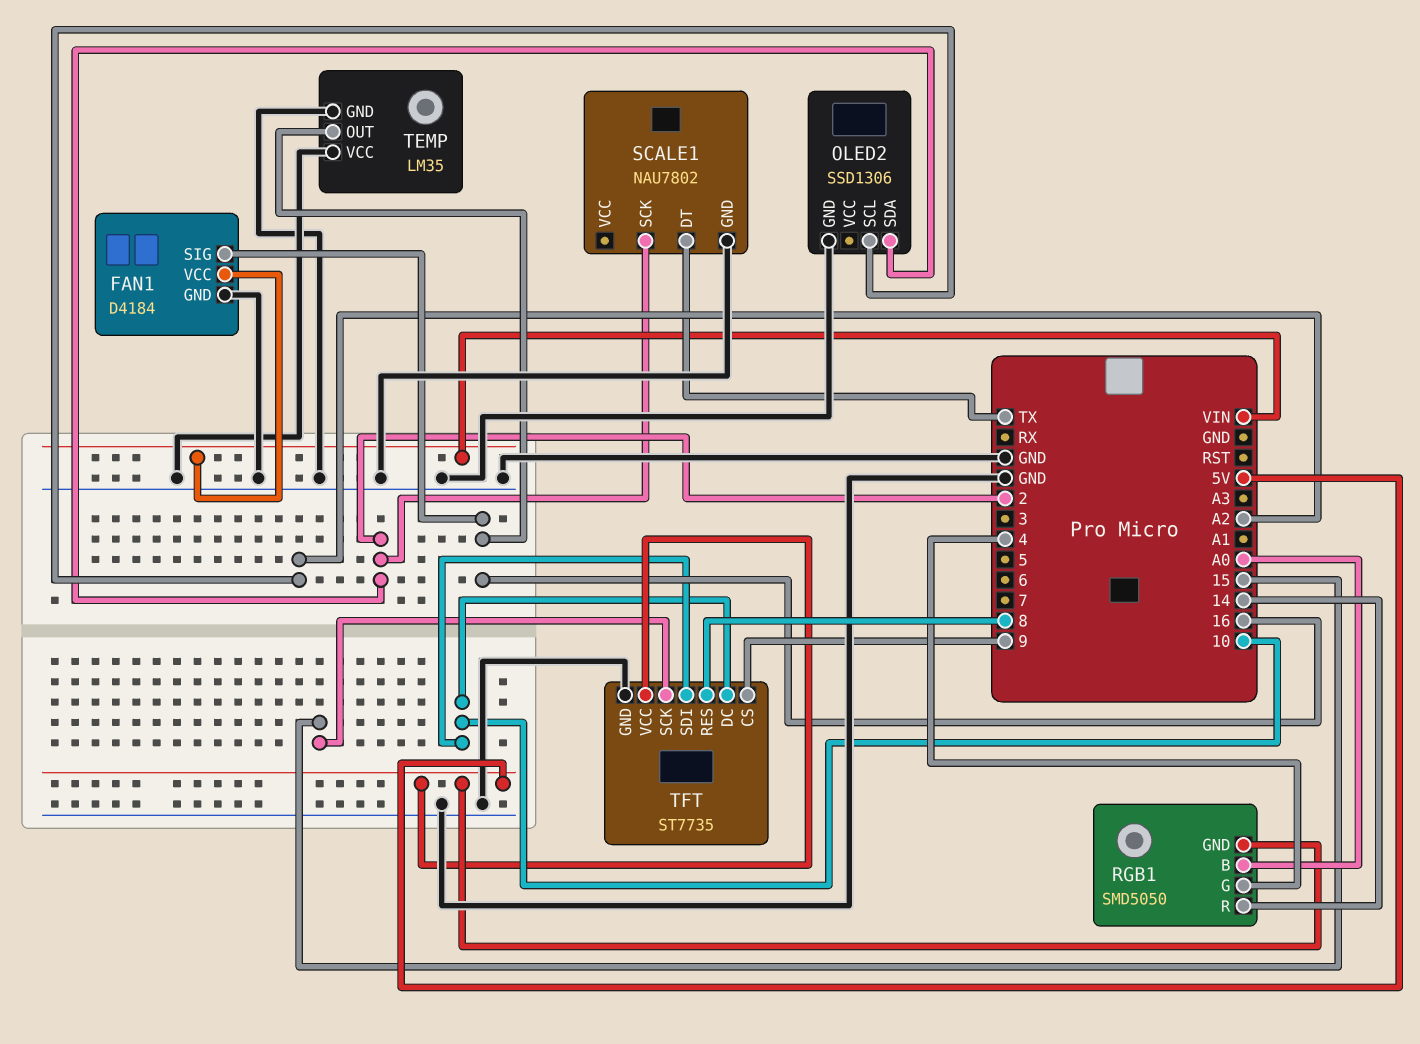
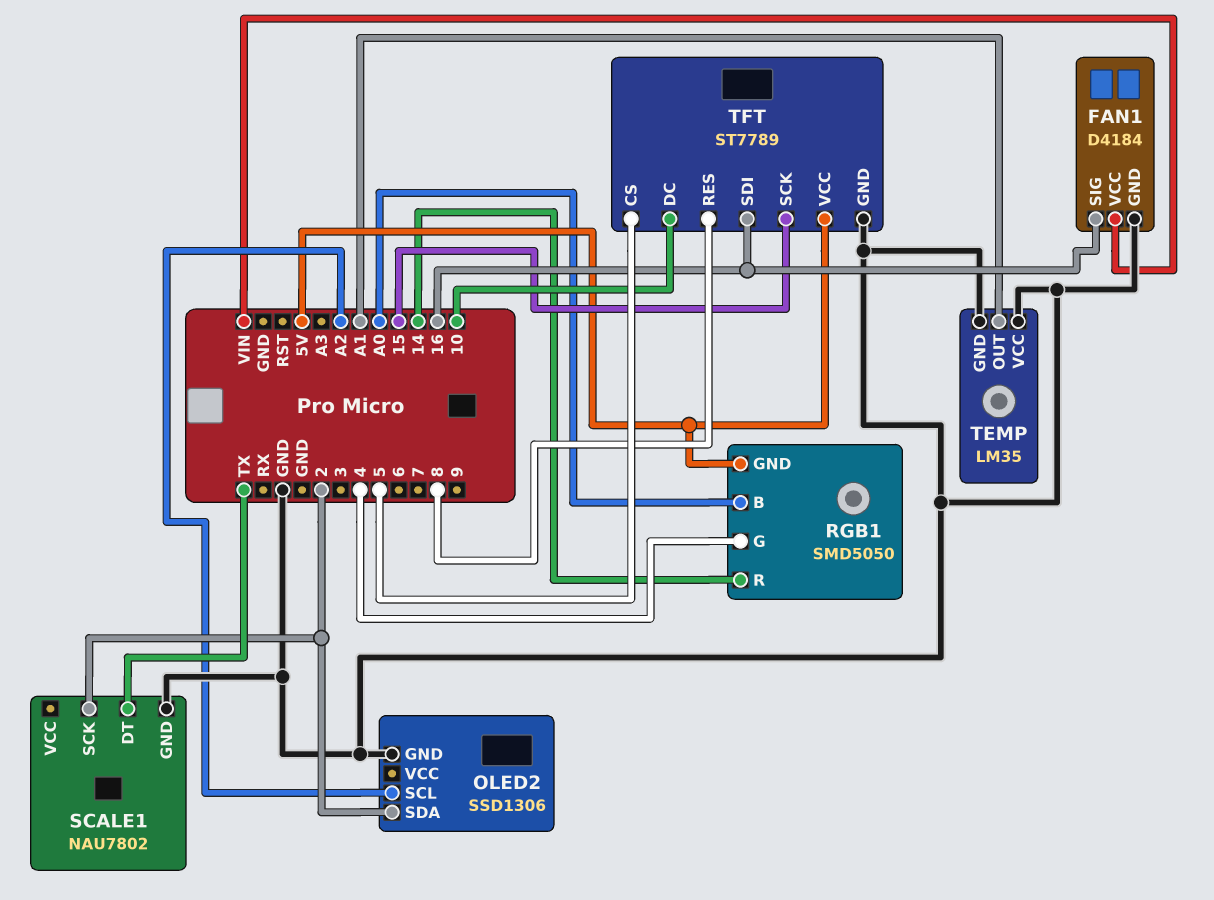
TEMP pin OUT: 16 -> A1
TFT: ST7735 -> ST7789
TFT pin CS: 9 -> 5
TFT pin SDI: 10 -> 16

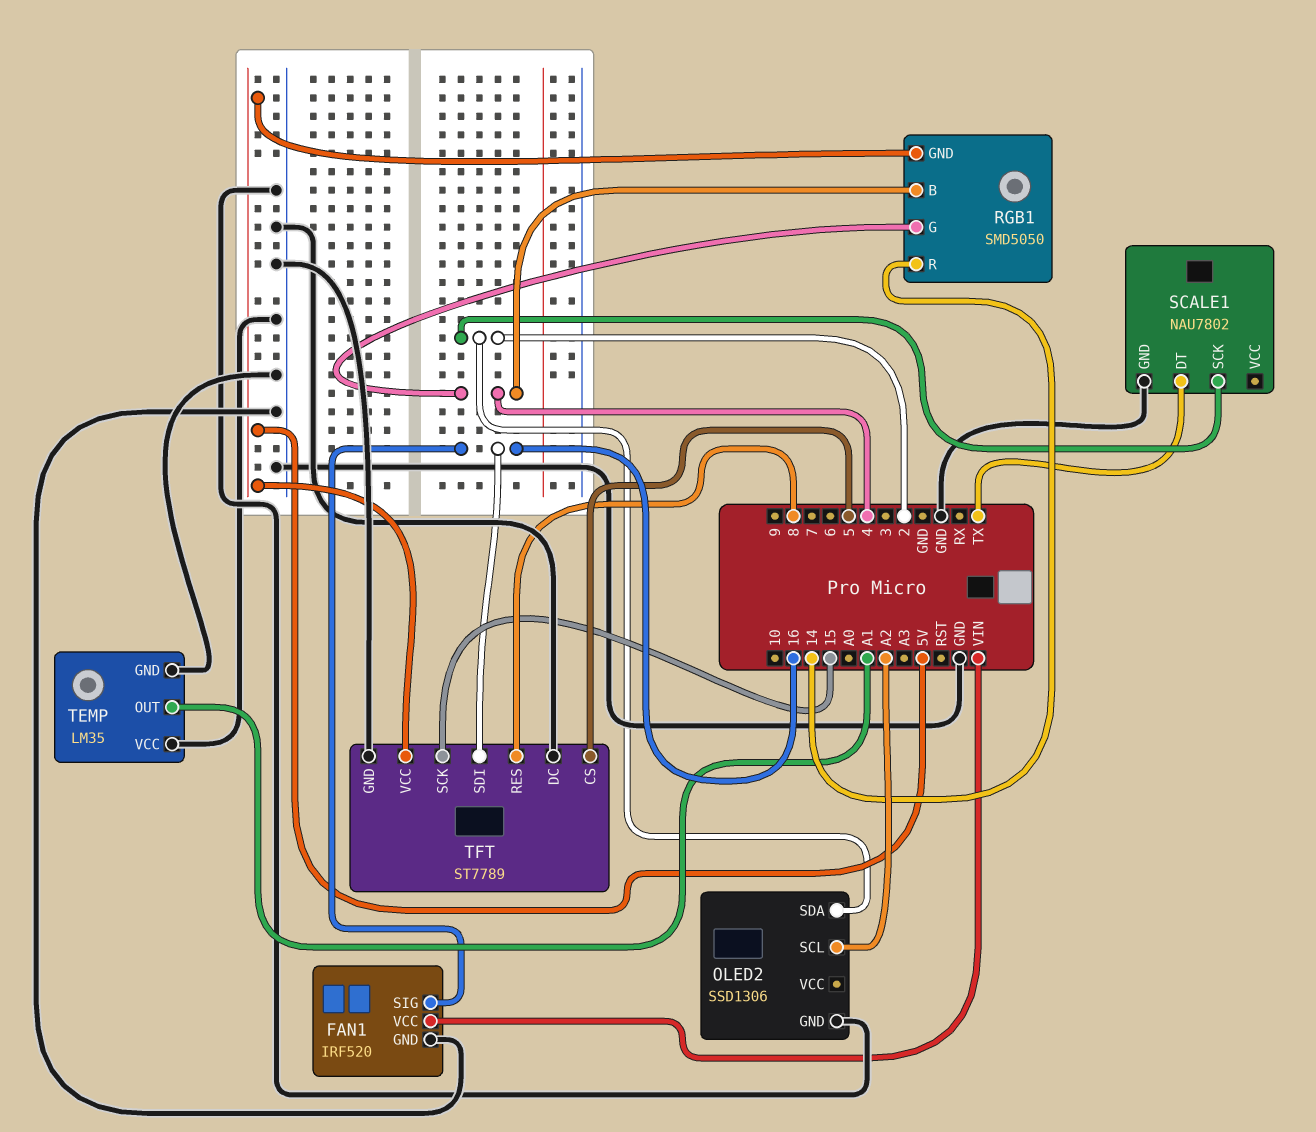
FAN1: D4184 -> IRF520
RGB1 pin B: A0 -> 4
TFT pin DC: 10 -> GND

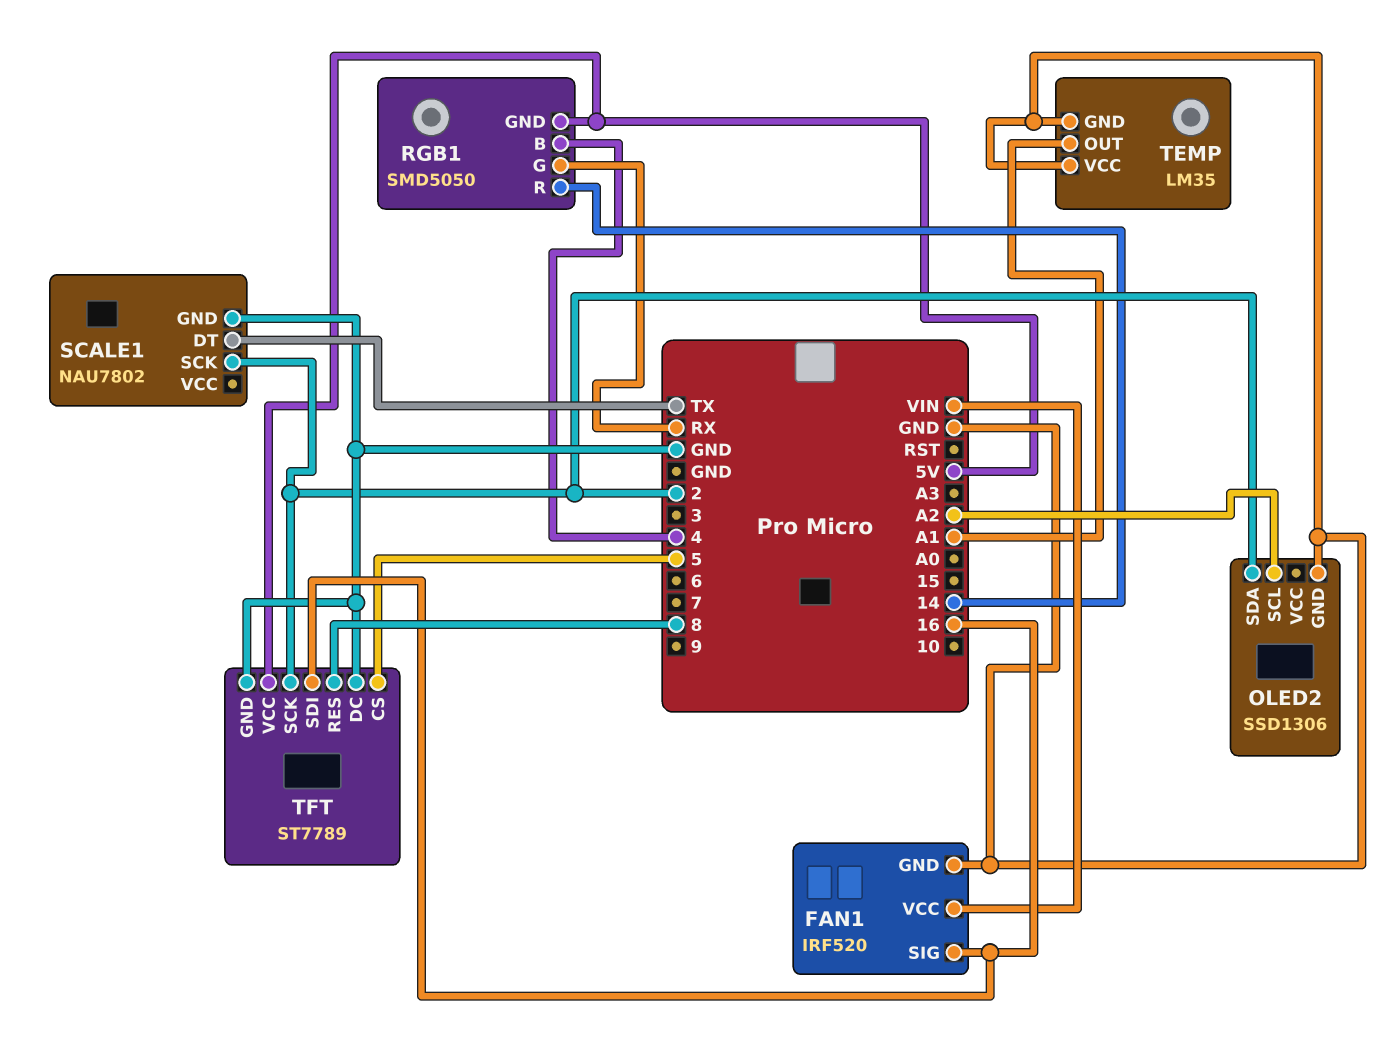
RGB1 pin G: 4 -> RX
TFT pin SCK: 15 -> 2

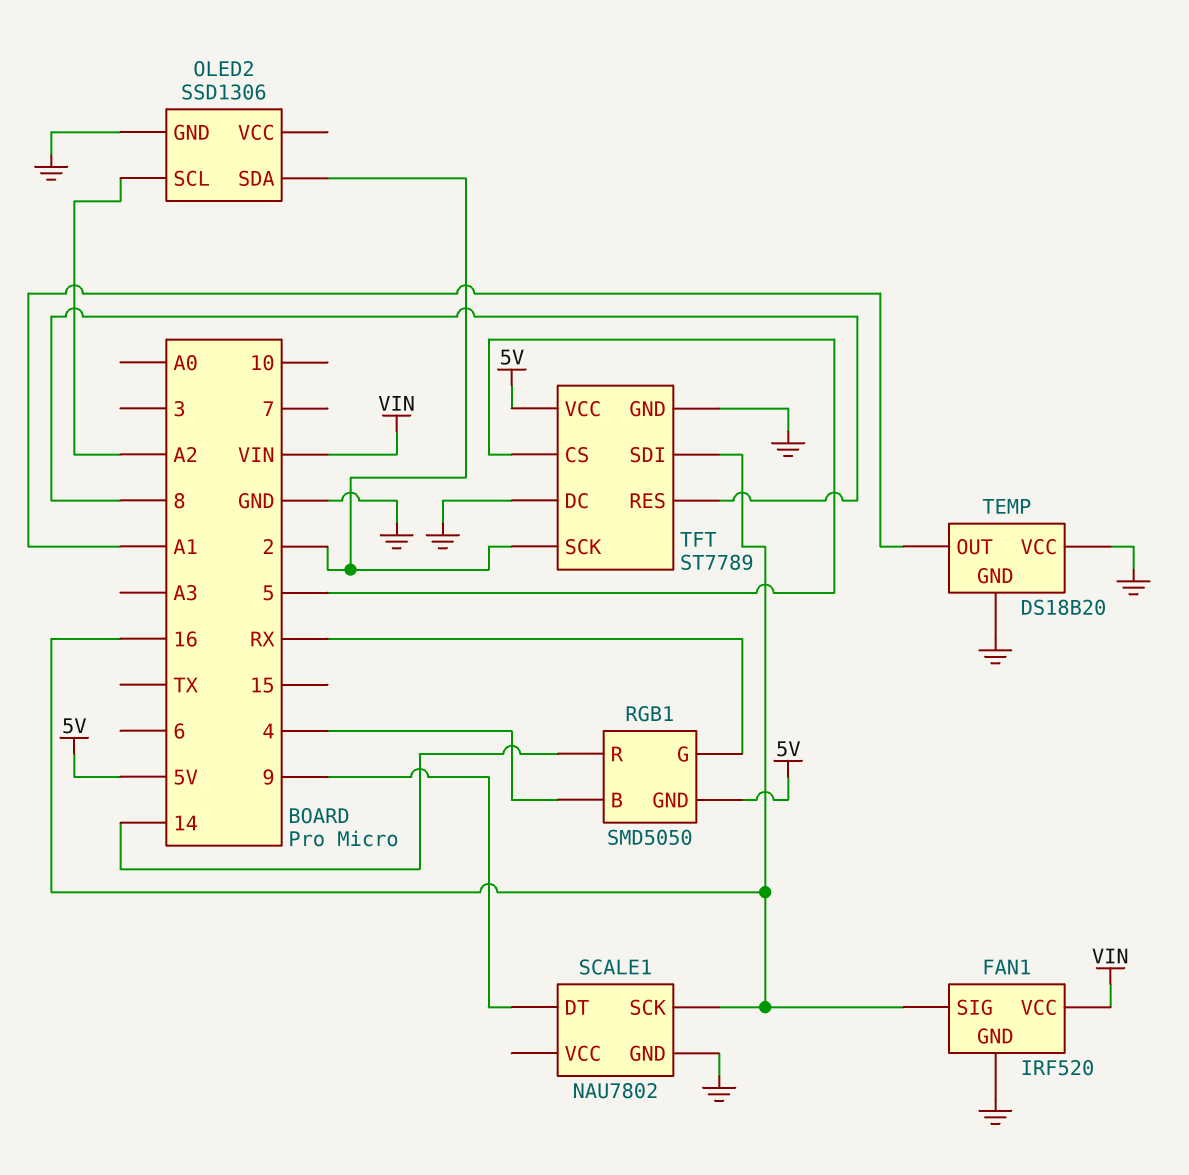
SCALE1 pin DT: TX -> 9
SCALE1 pin SCK: 2 -> 16
TEMP: LM35 -> DS18B20

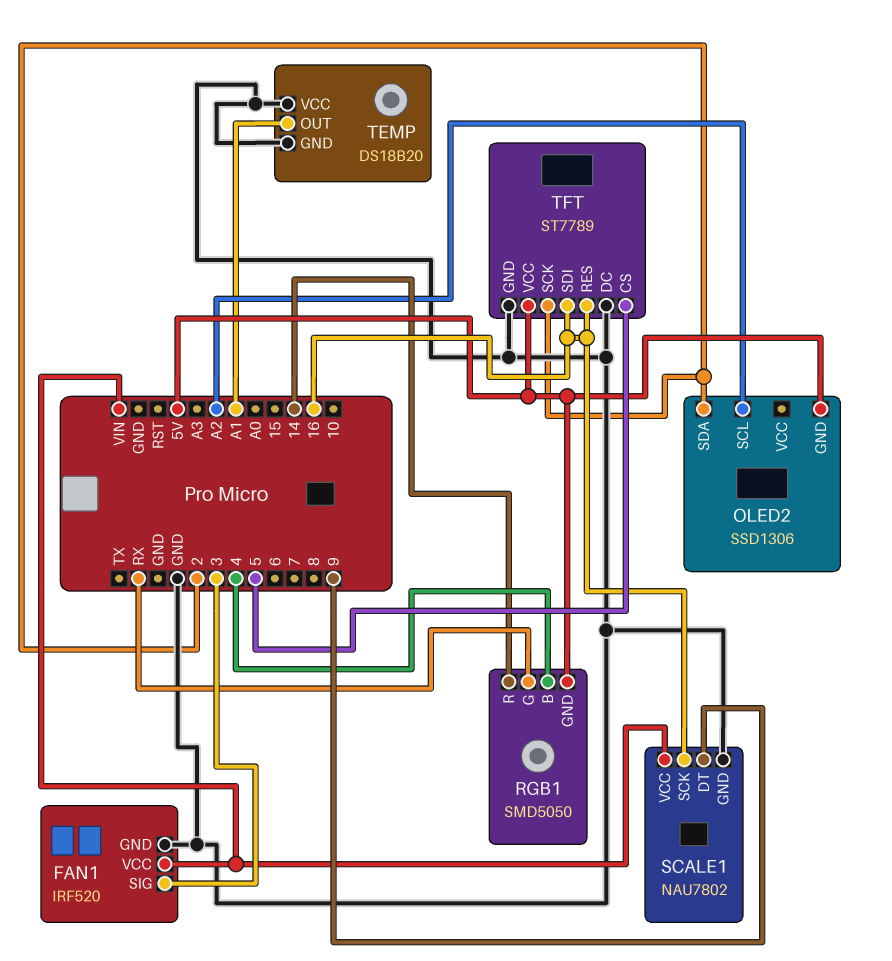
FAN1 pin SIG: 16 -> 3
OLED2 pin GND: GND -> 5V
SCALE1 pin VCC: none -> VIN
TFT pin RES: 8 -> 16

